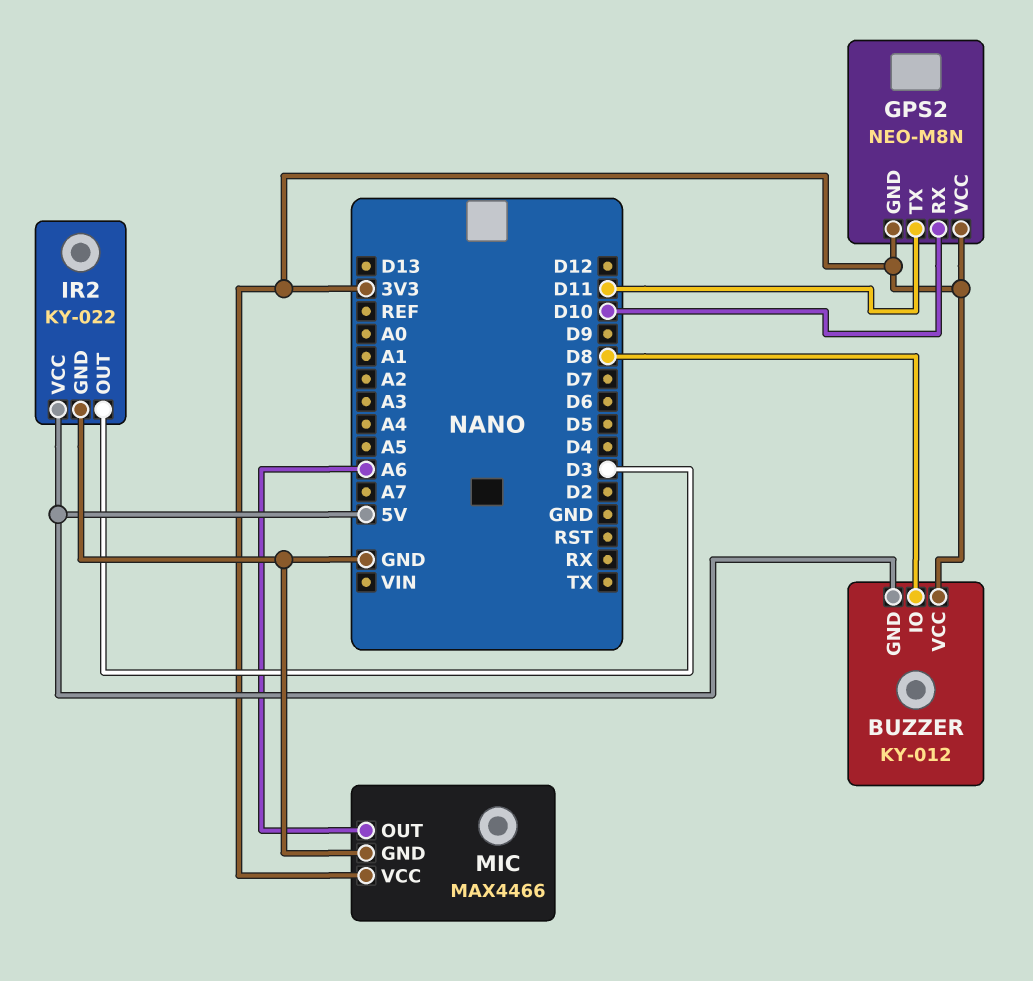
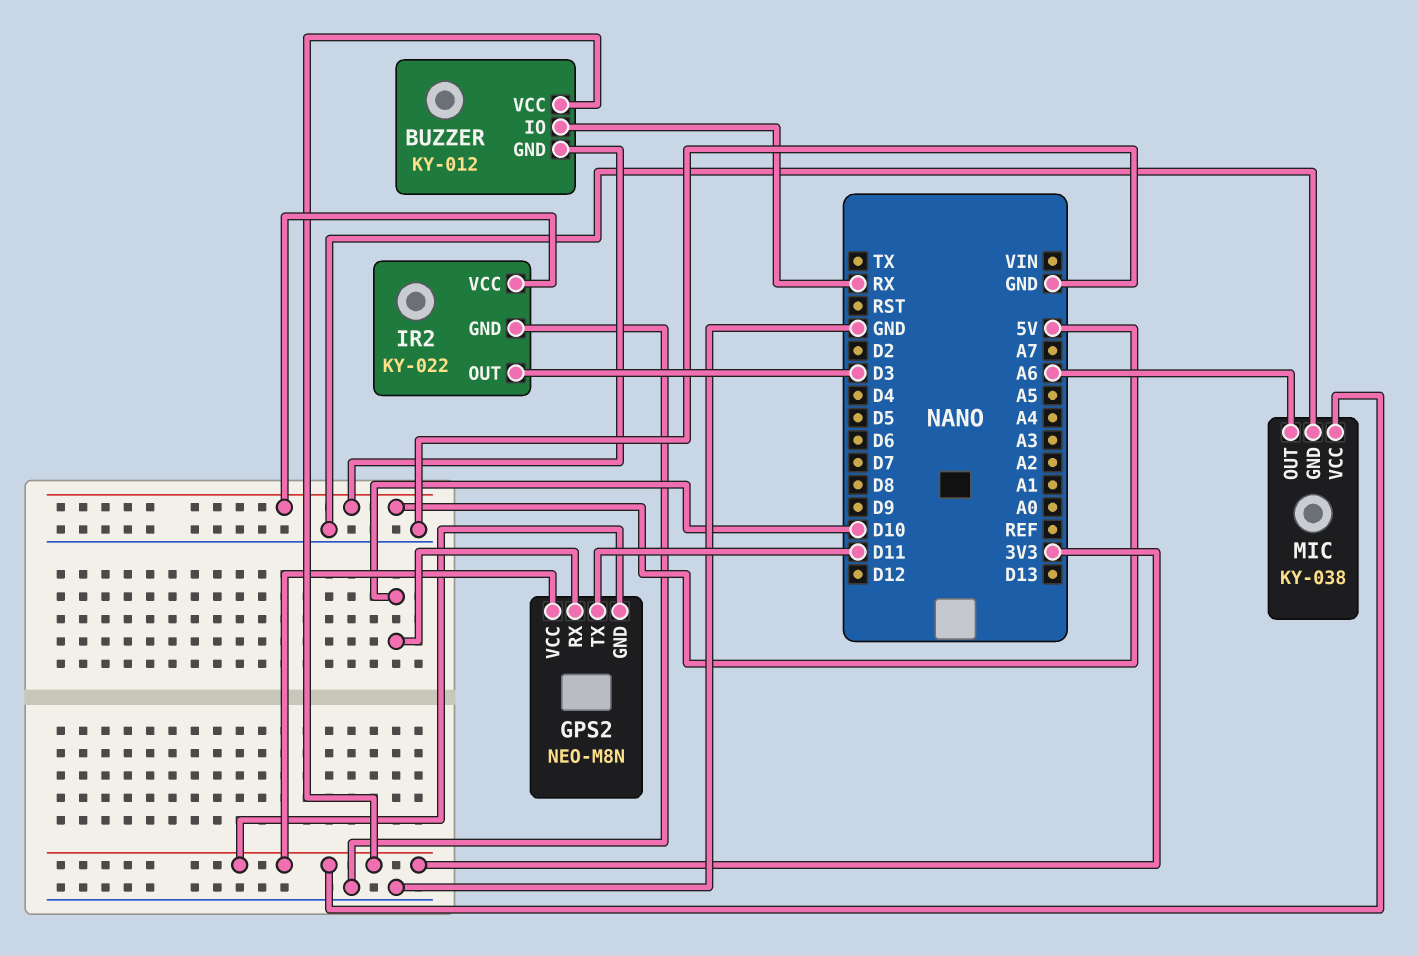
BUZZER pin IO: D8 -> RX
MIC: MAX4466 -> KY-038

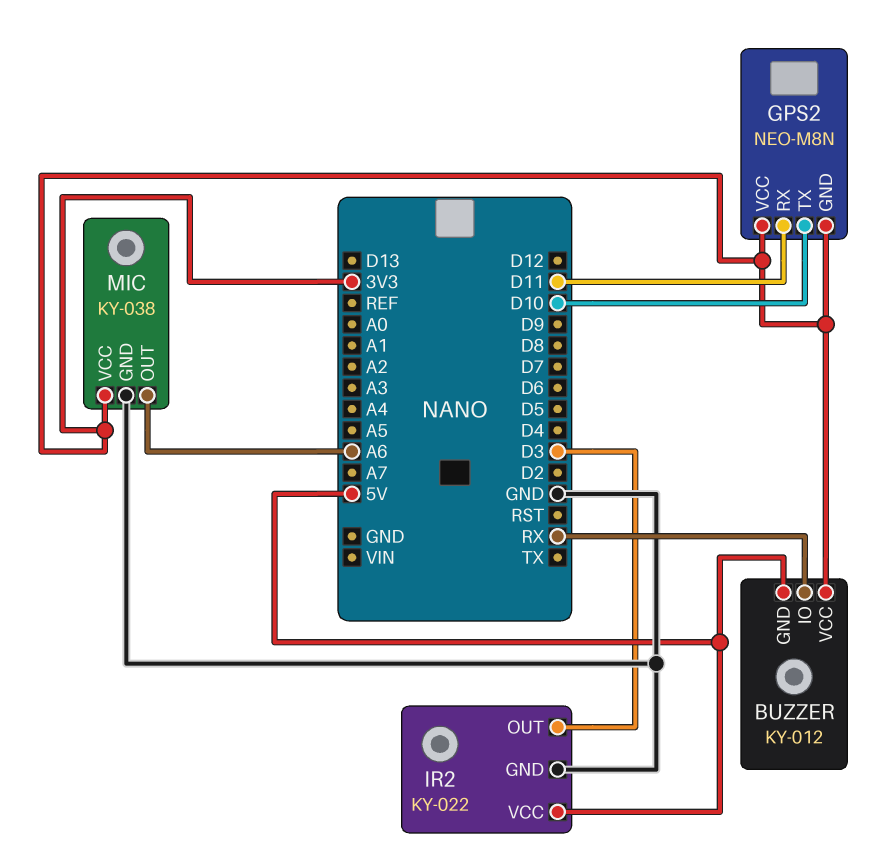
GPS2 pin RX: D10 -> D11
GPS2 pin TX: D11 -> D10

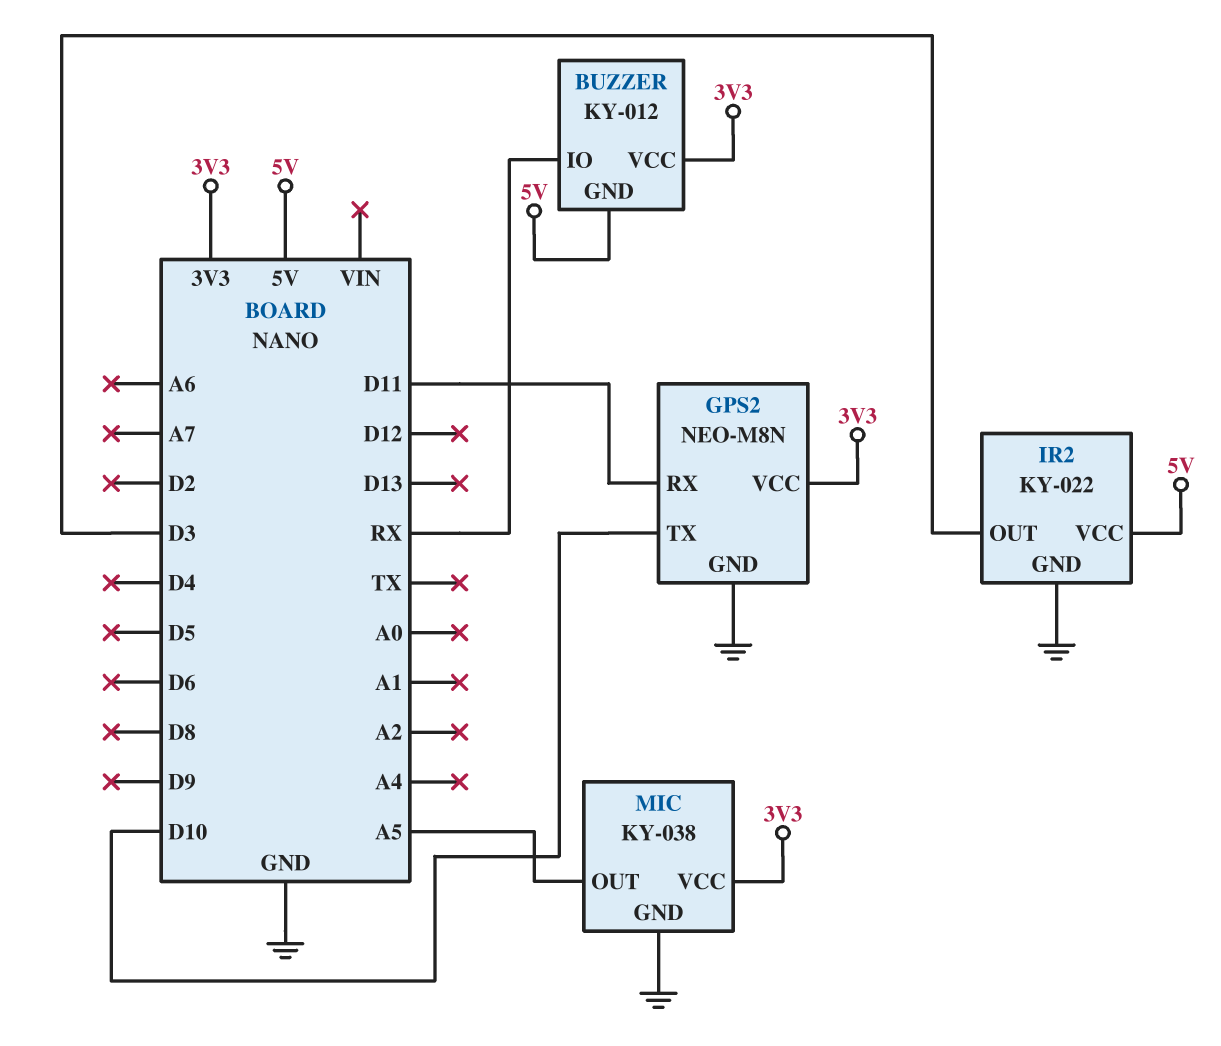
GPS2 pin GND: 3V3 -> GND
MIC pin OUT: A6 -> A5

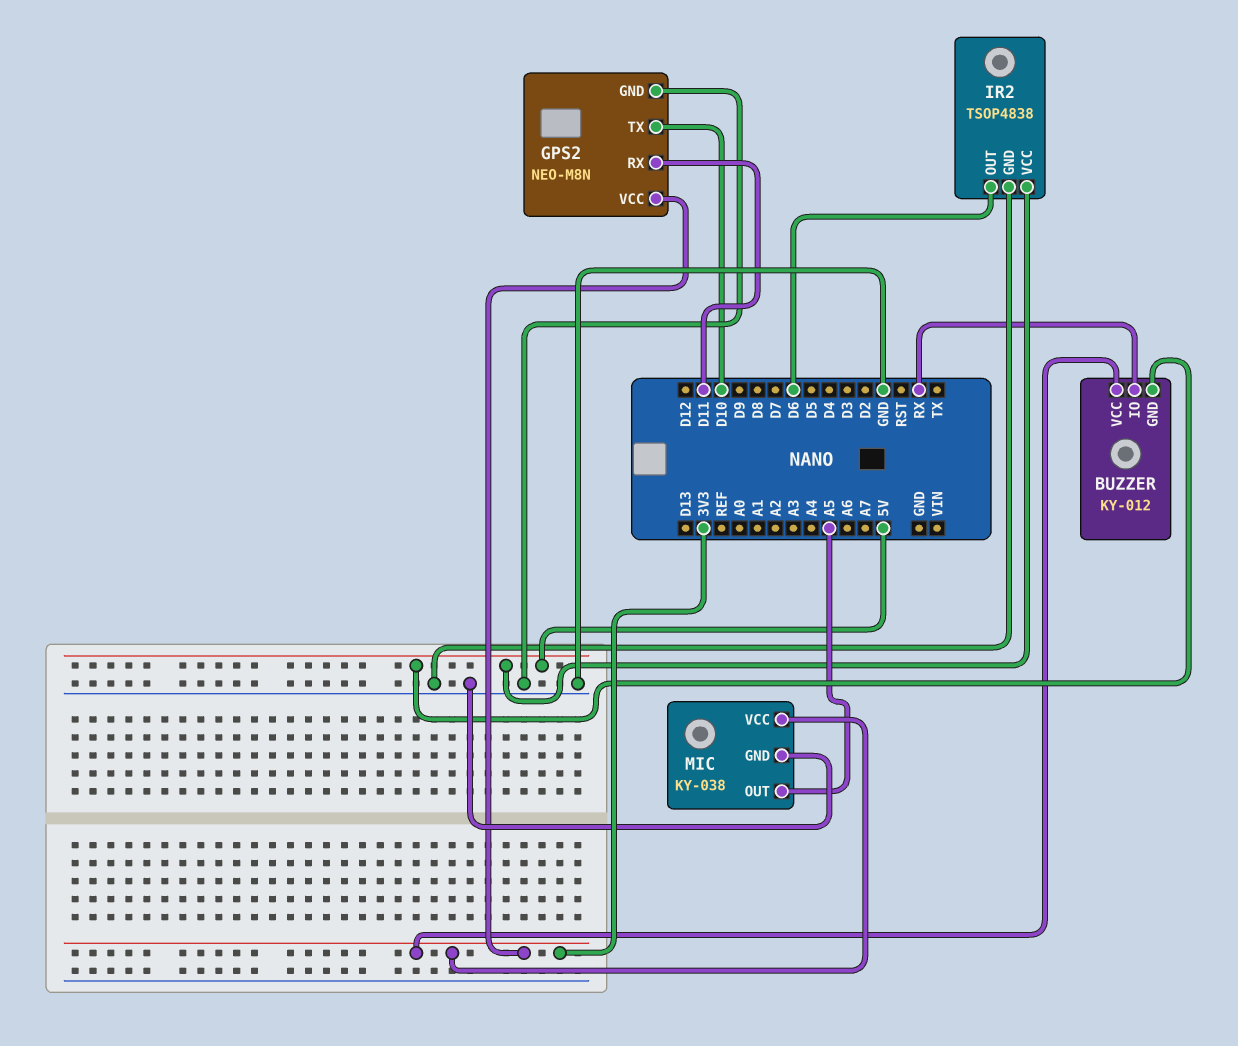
IR2: KY-022 -> TSOP4838
IR2 pin OUT: D3 -> D6

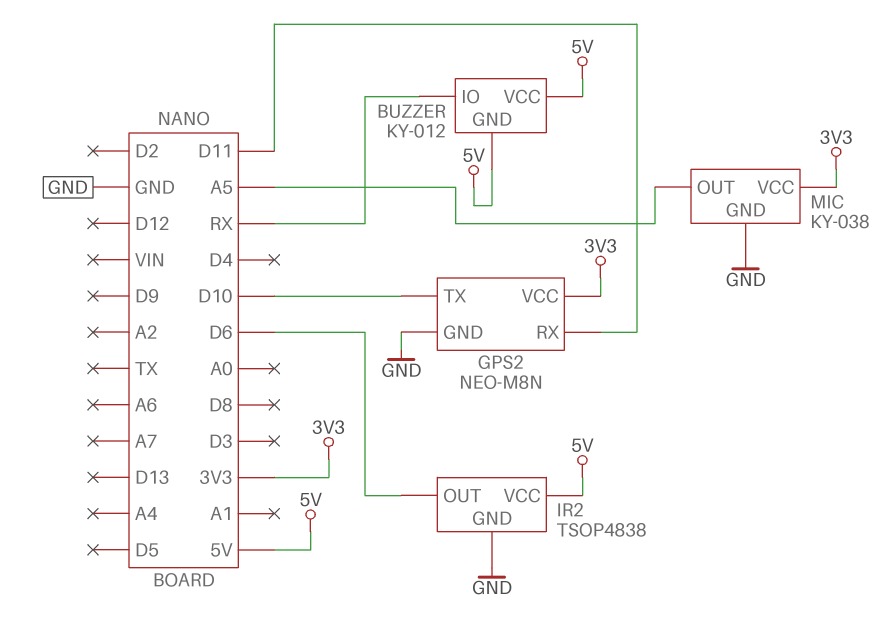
BUZZER pin VCC: 3V3 -> 5V

